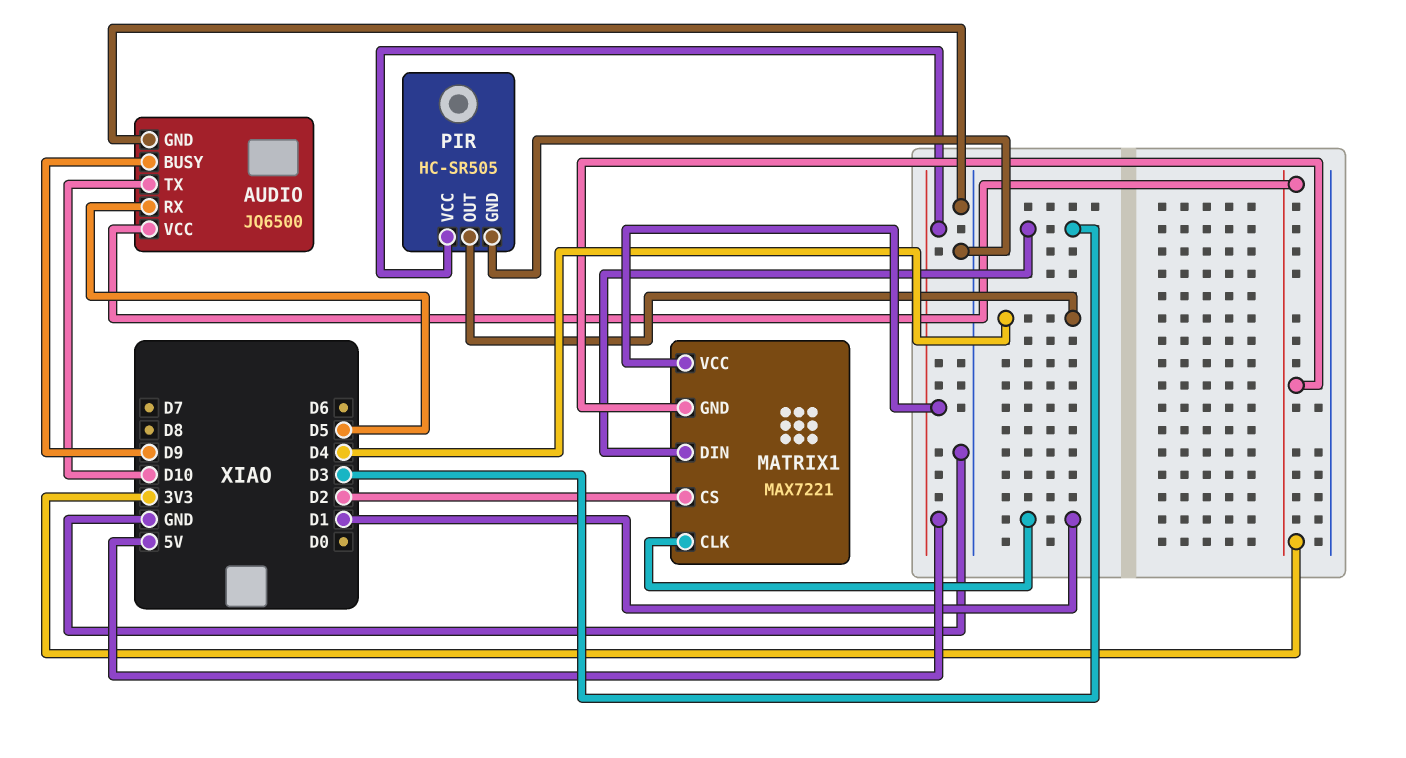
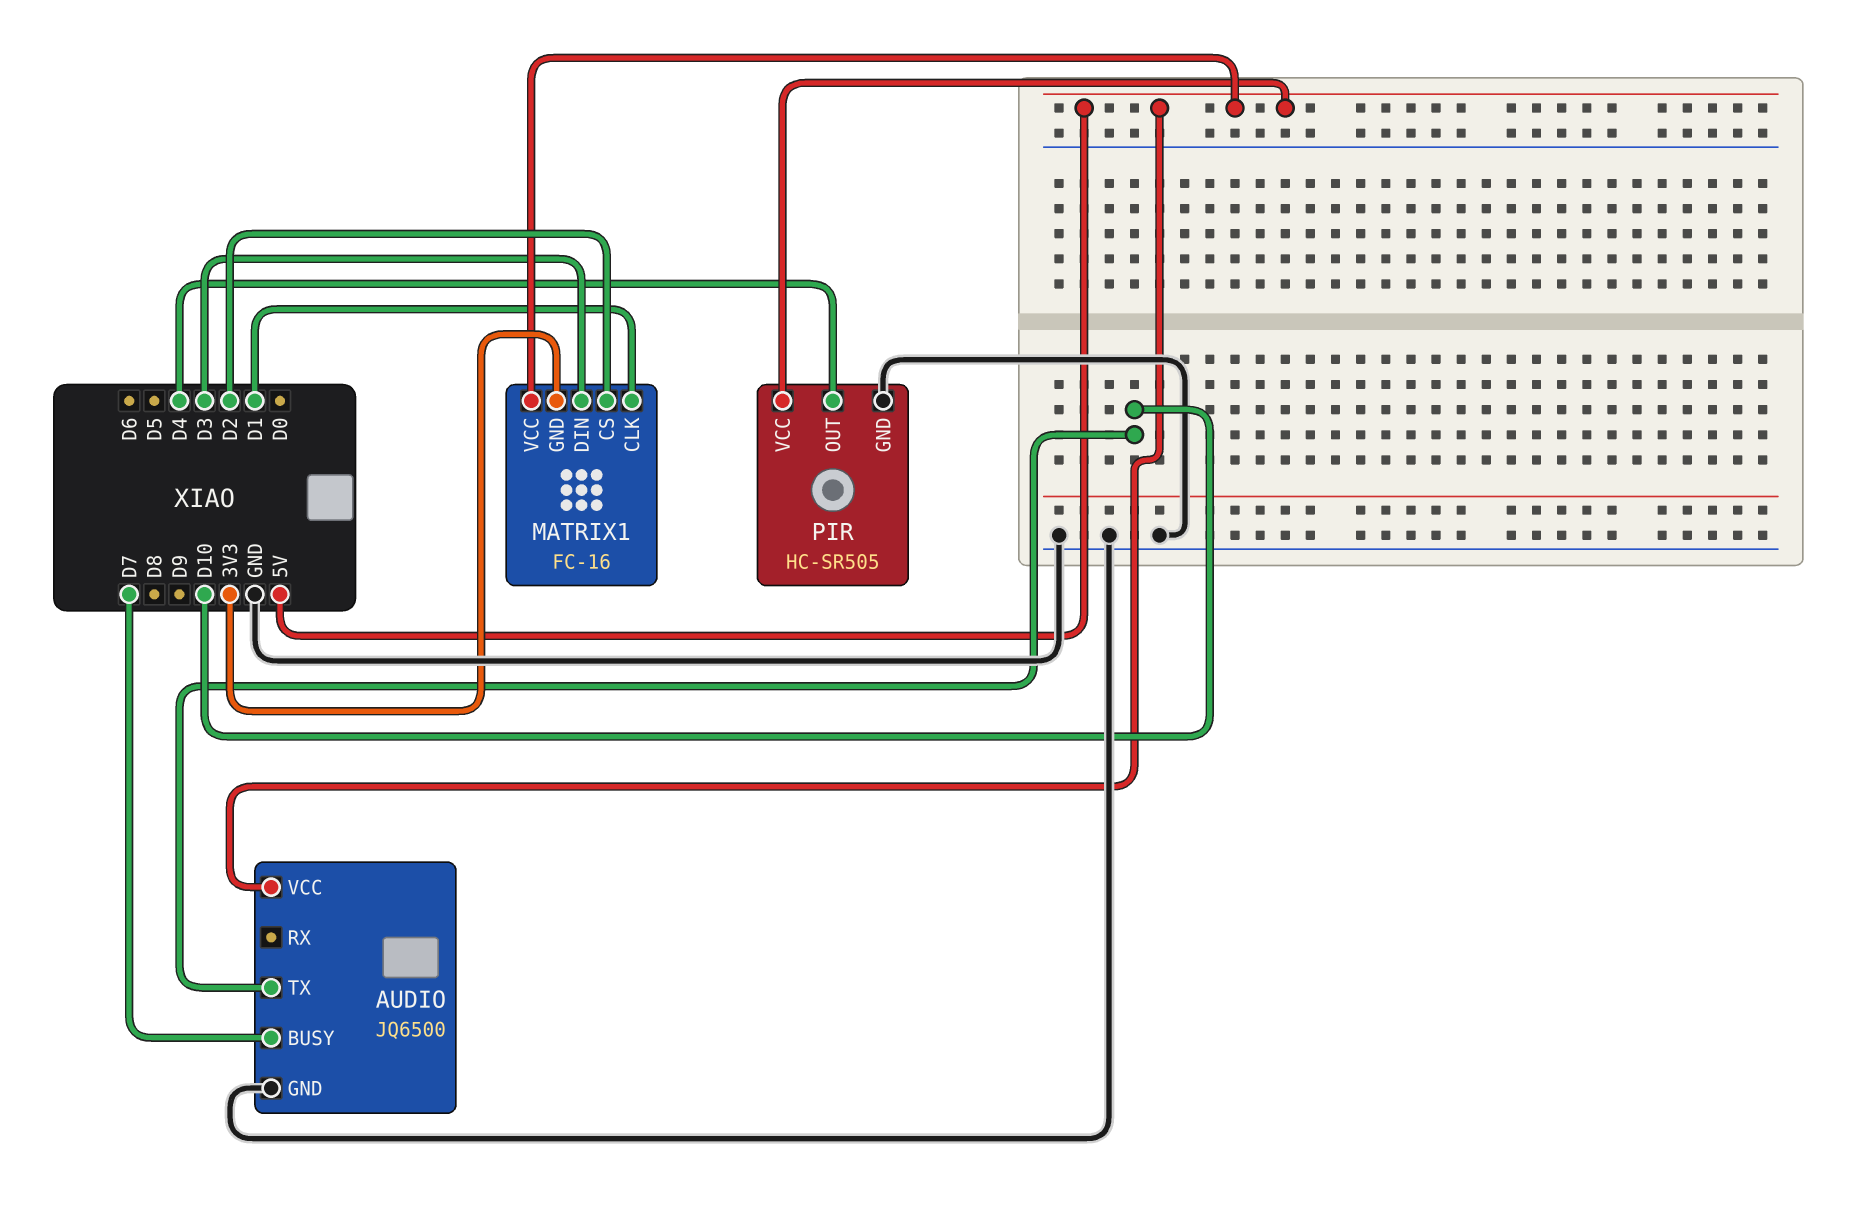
AUDIO pin BUSY: D9 -> D7
AUDIO pin RX: D5 -> none
AUDIO pin VCC: 3V3 -> 5V
MATRIX1: MAX7221 -> FC-16

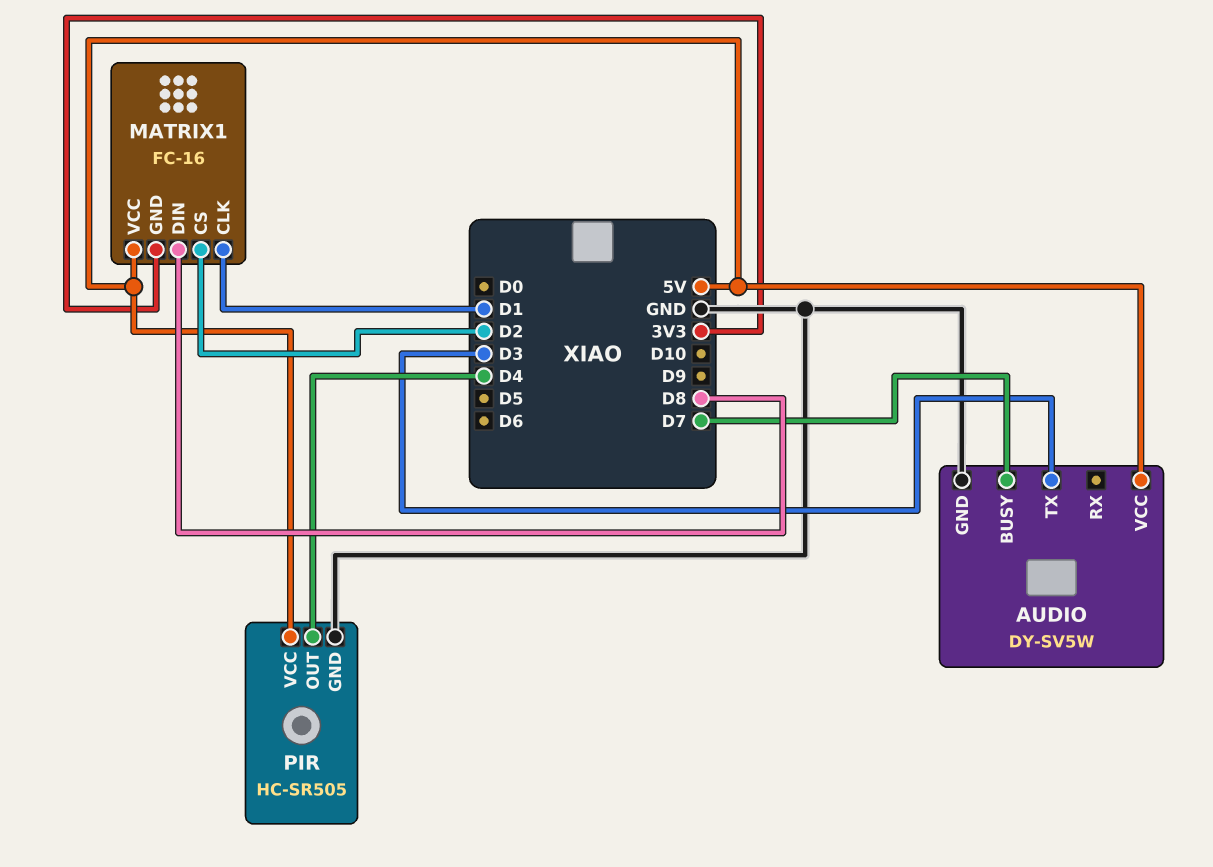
AUDIO: JQ6500 -> DY-SV5W
AUDIO pin TX: D10 -> D3
MATRIX1 pin DIN: D3 -> D8

